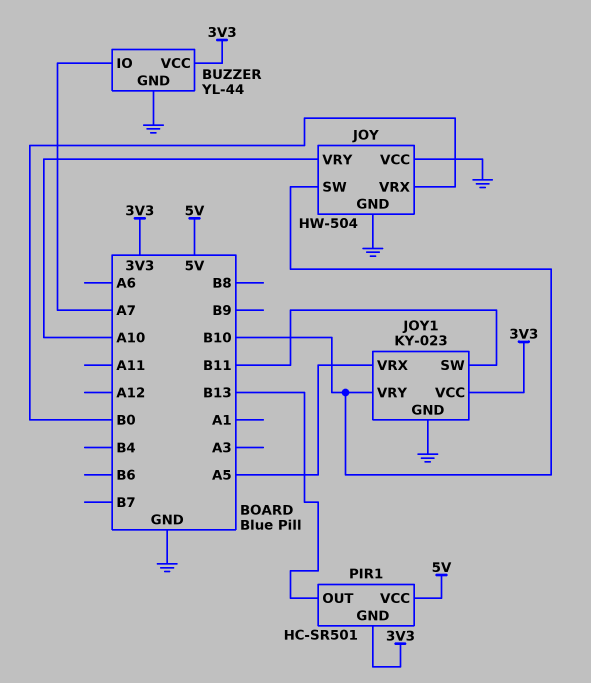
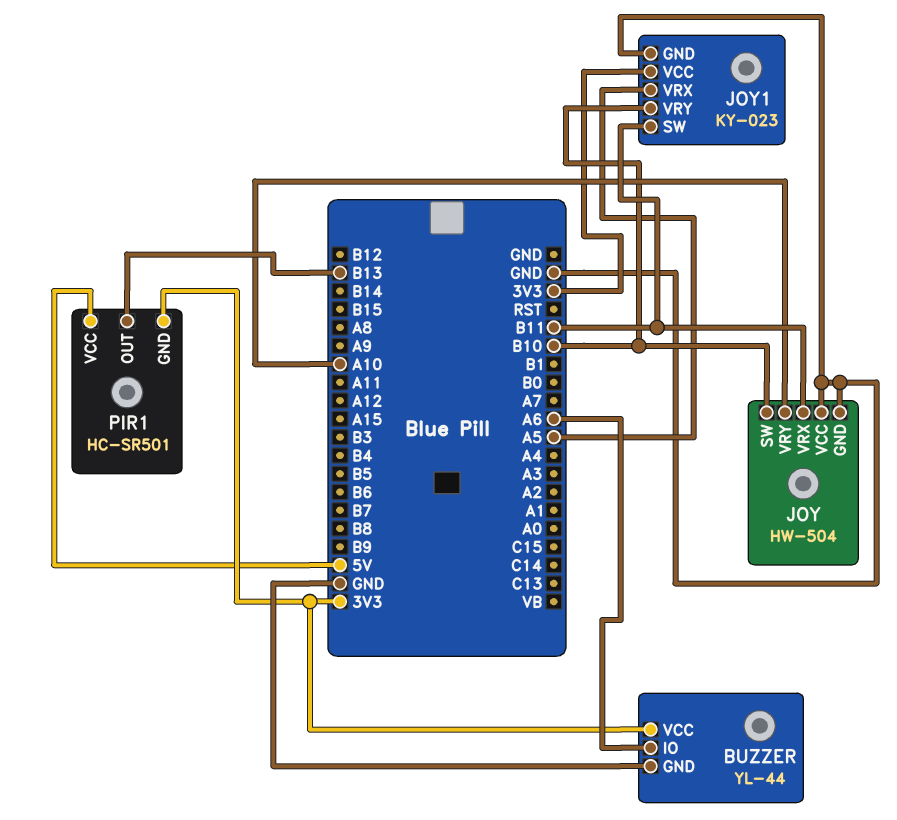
BUZZER pin IO: A7 -> A6
JOY pin VRX: B0 -> B11

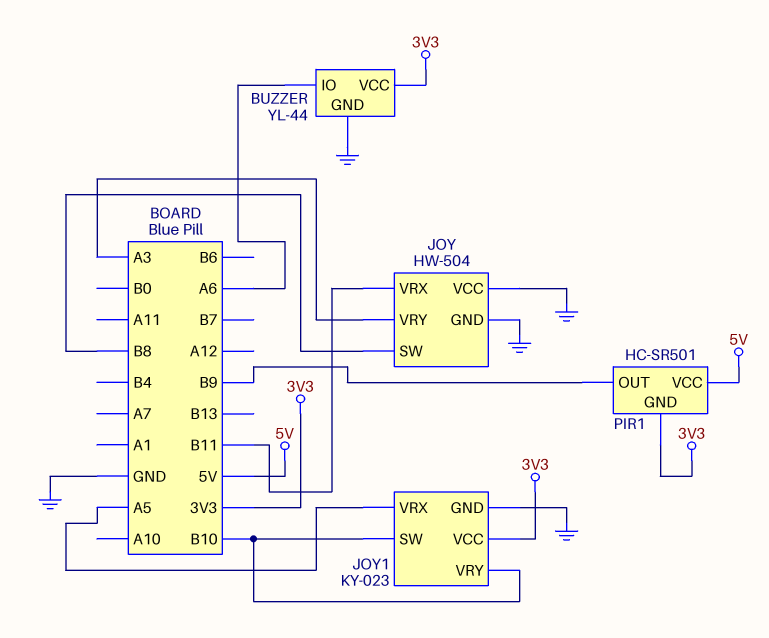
JOY pin SW: B10 -> B8
JOY pin VRY: A10 -> A3
JOY1 pin SW: B11 -> B10
PIR1 pin OUT: B13 -> B9

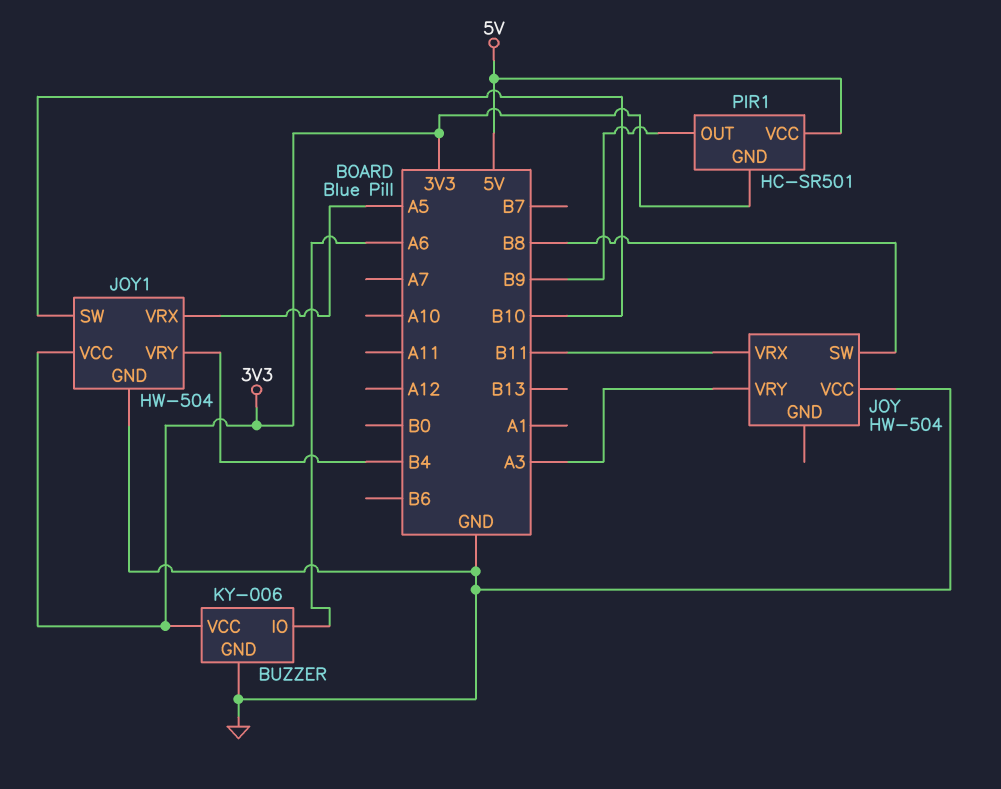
BUZZER: YL-44 -> KY-006
JOY pin GND: GND -> none
JOY1: KY-023 -> HW-504
JOY1 pin VRY: B10 -> B4

